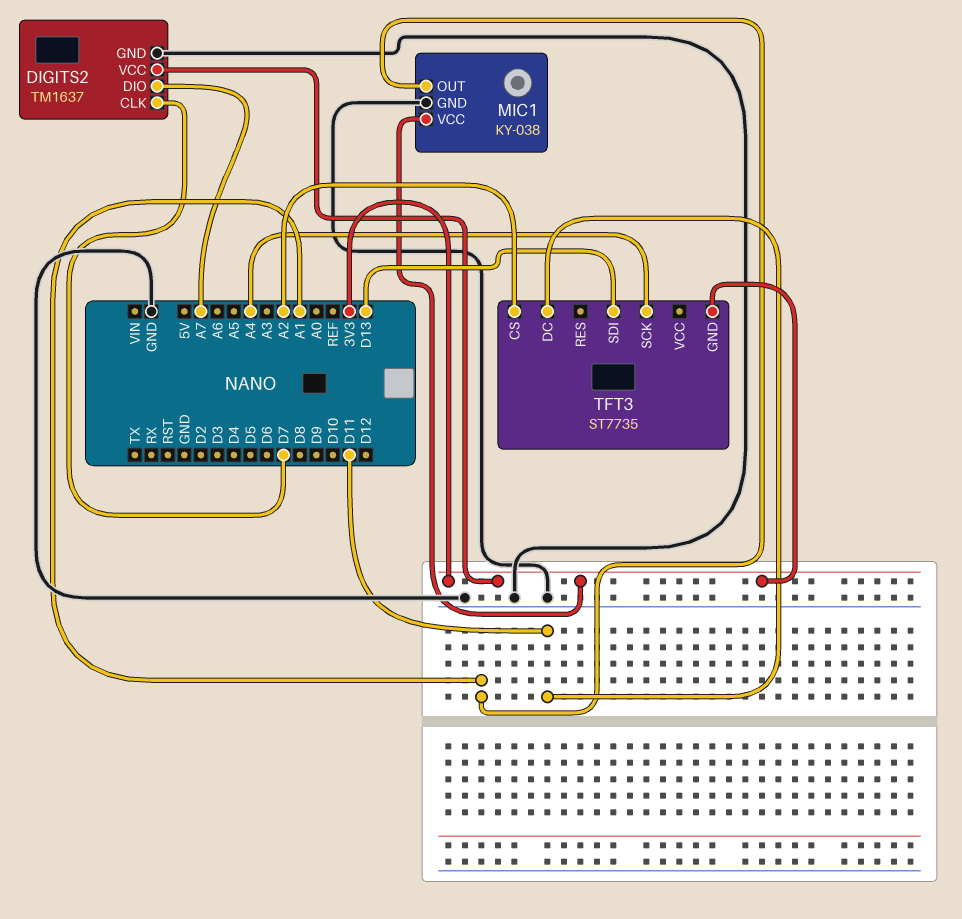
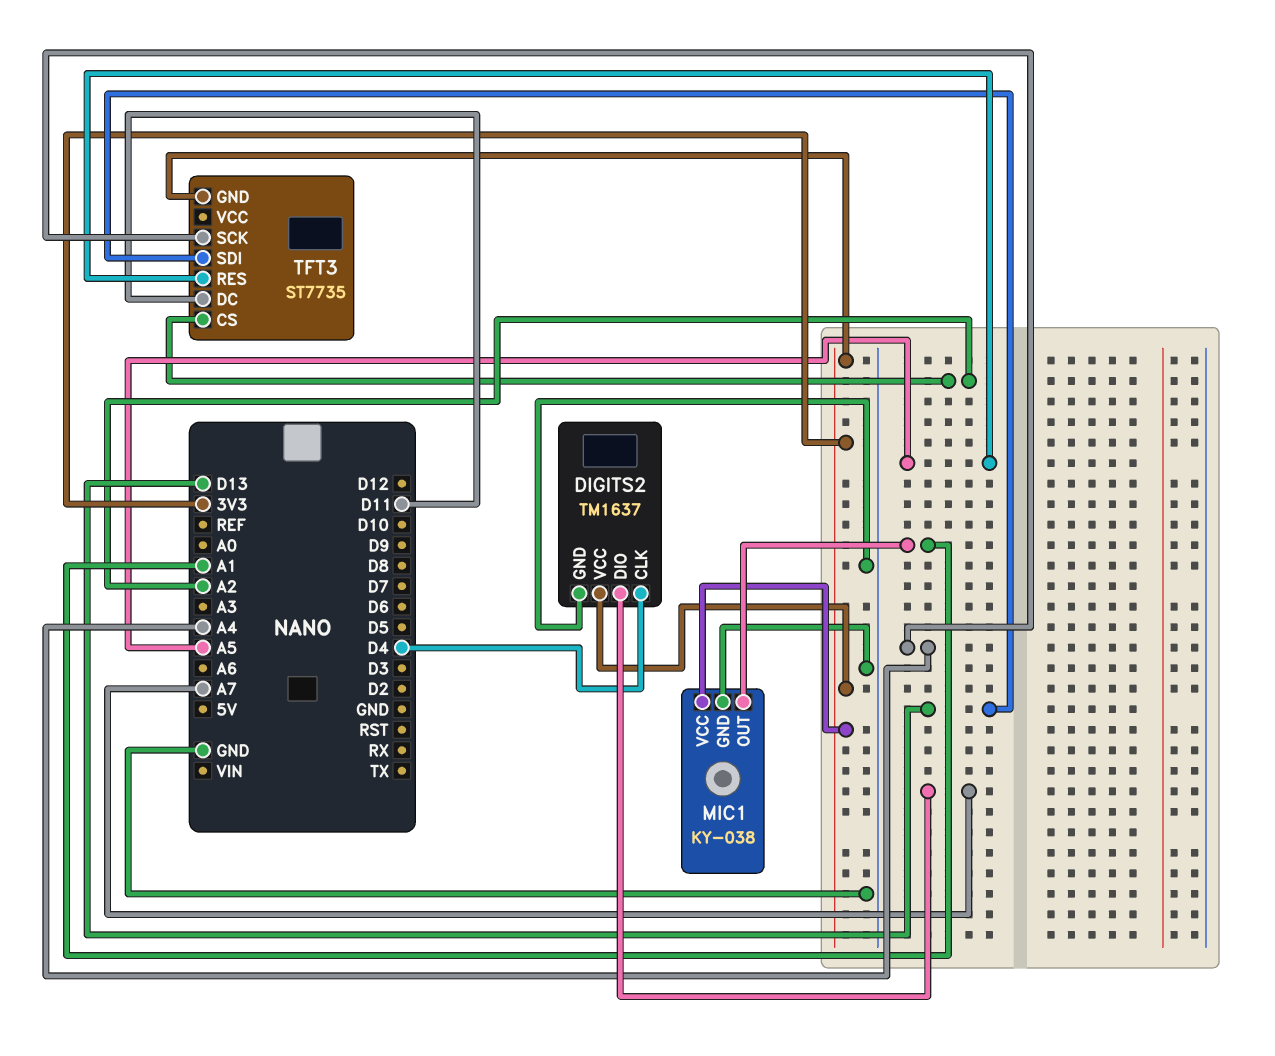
DIGITS2 pin CLK: D7 -> D4
TFT3 pin RES: none -> A5

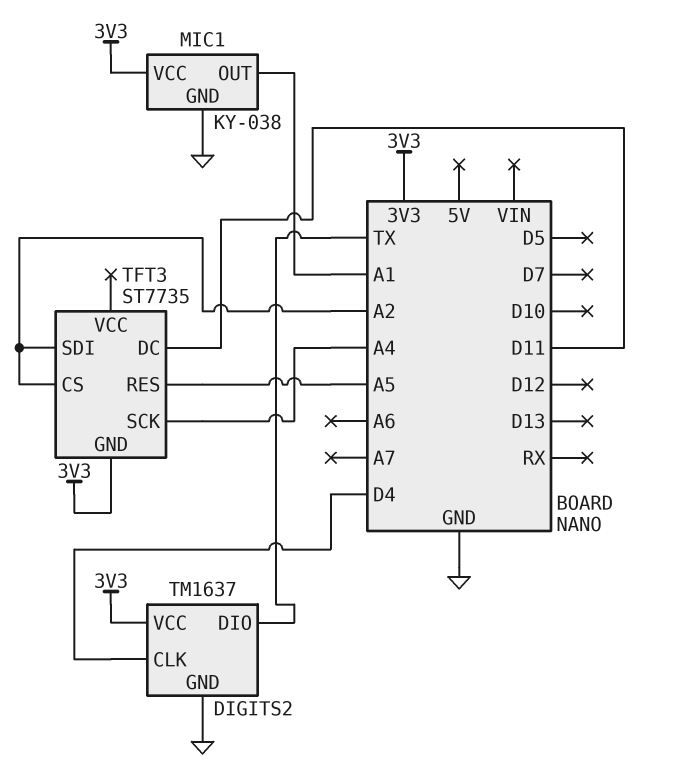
DIGITS2 pin DIO: A7 -> TX
TFT3 pin SDI: D13 -> A2

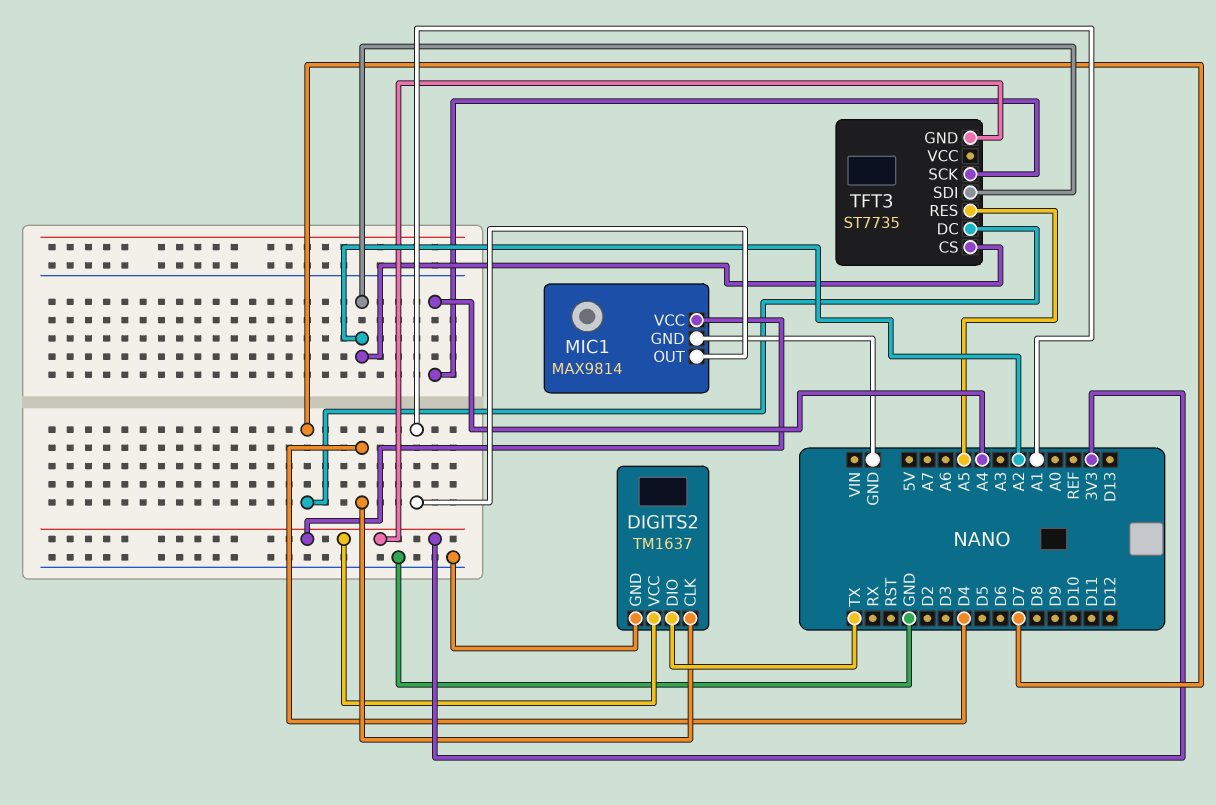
MIC1: KY-038 -> MAX9814
TFT3 pin DC: D11 -> D7

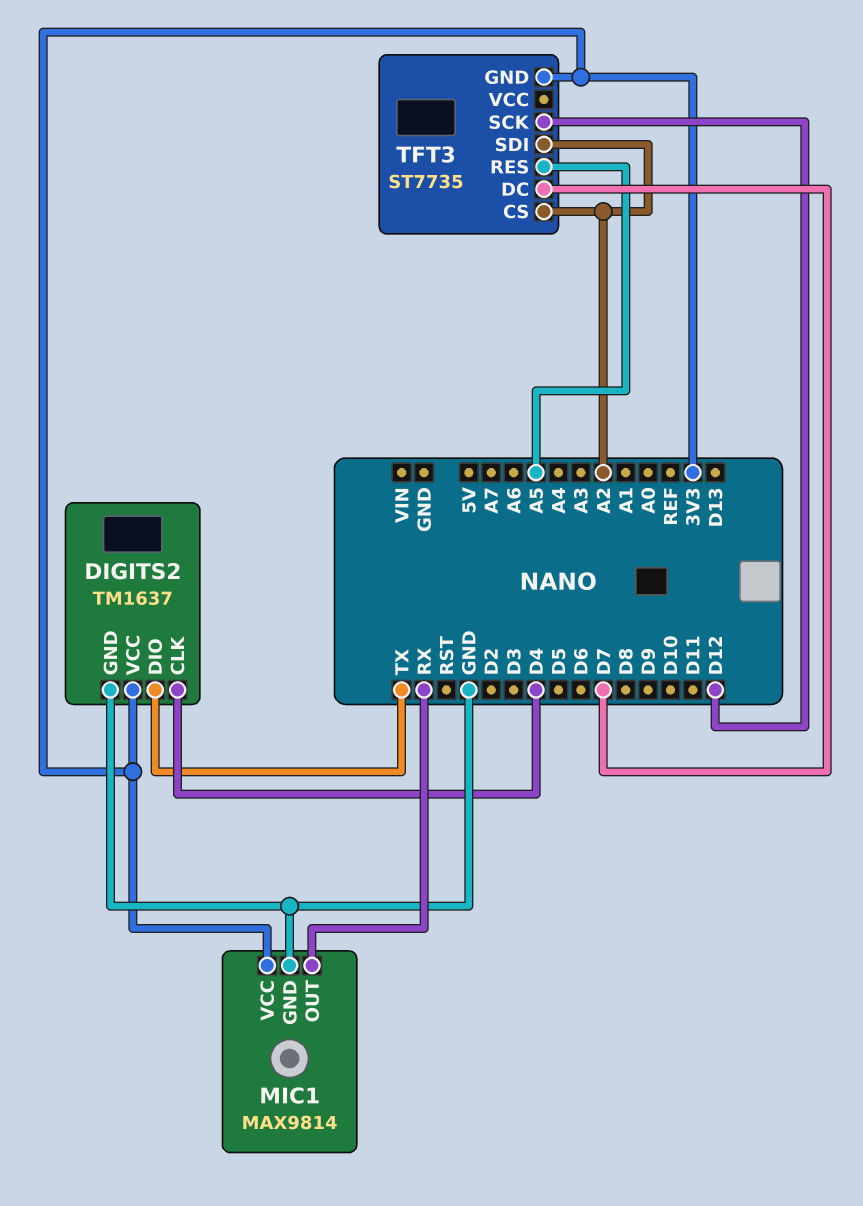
MIC1 pin OUT: A1 -> RX
TFT3 pin SCK: A4 -> D12

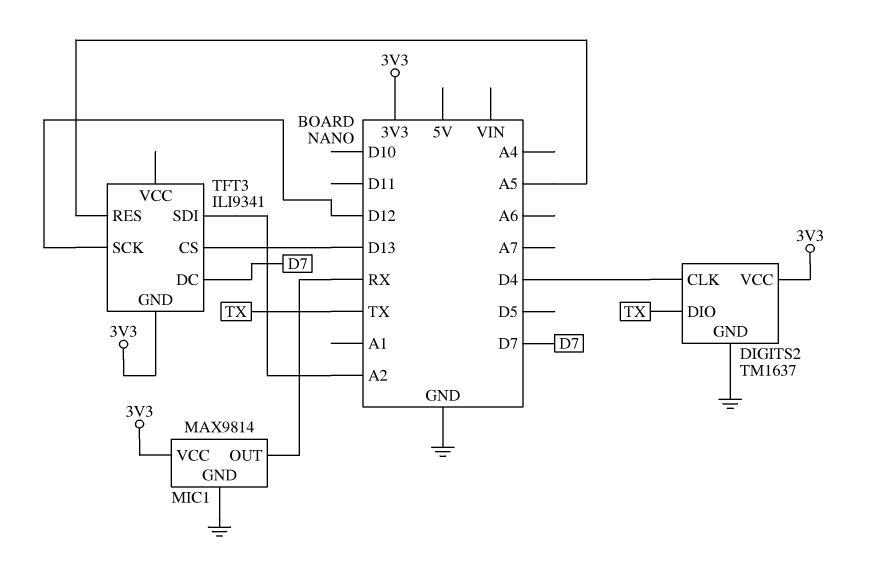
TFT3: ST7735 -> ILI9341
TFT3 pin CS: A2 -> D13

